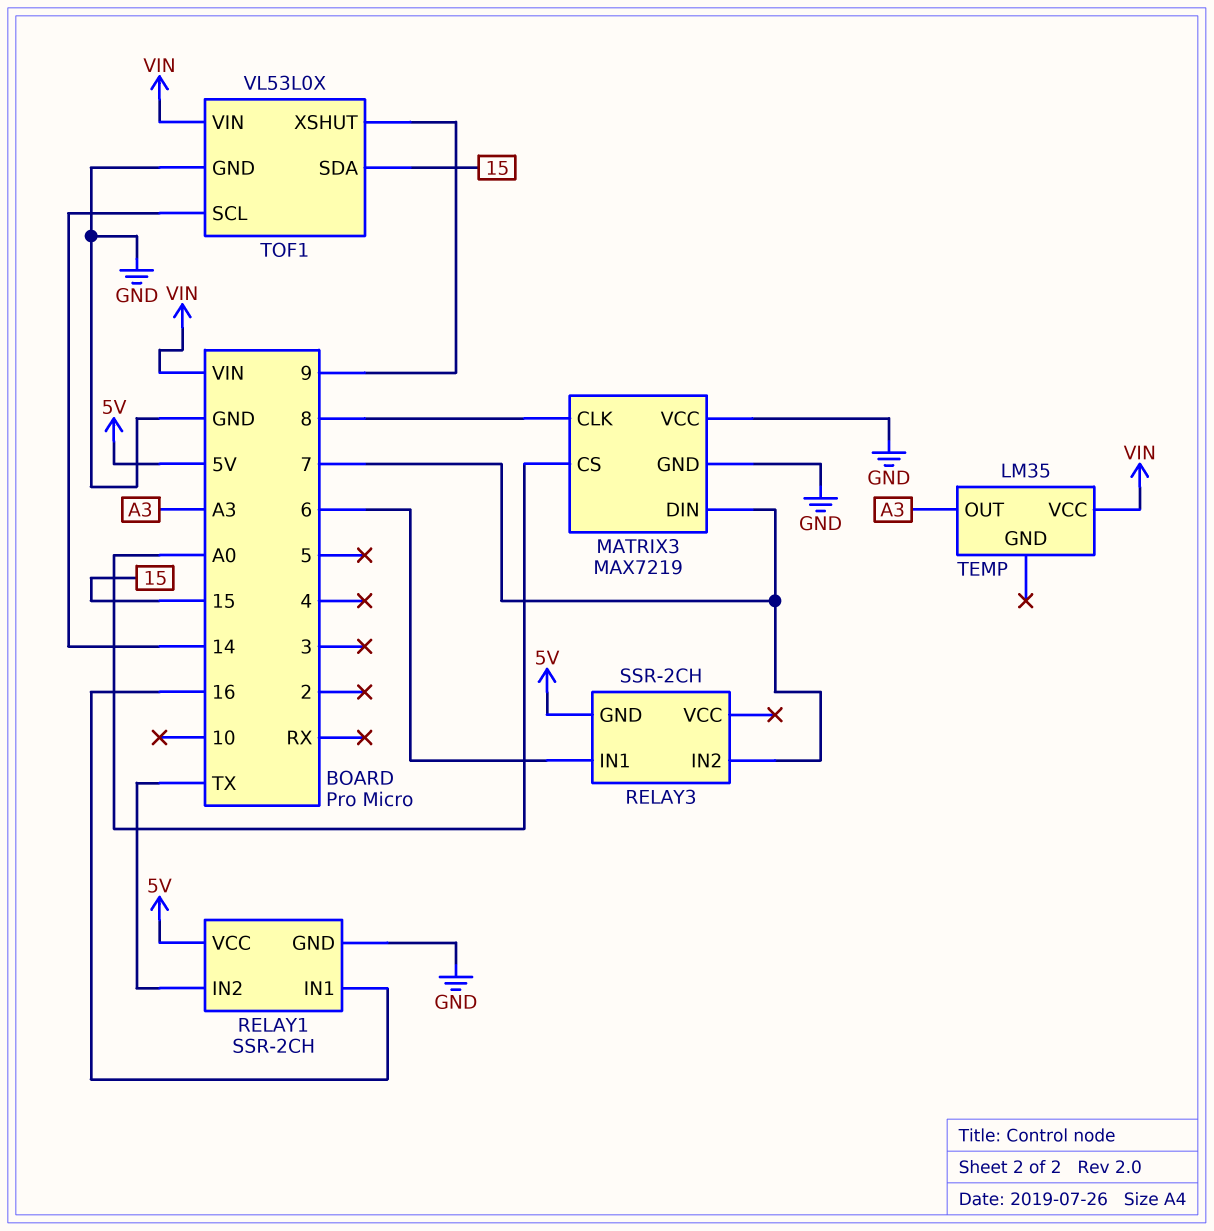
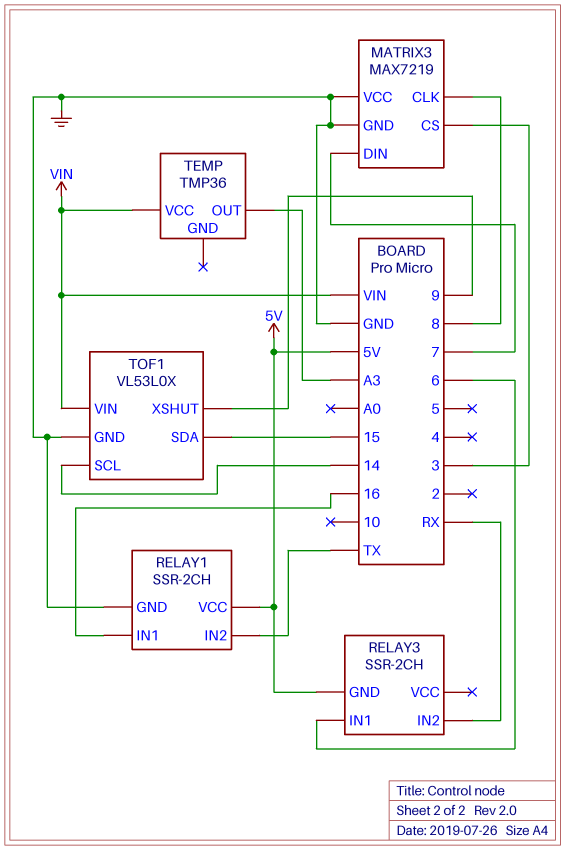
MATRIX3 pin CS: A0 -> 3
RELAY3 pin IN2: 7 -> RX
TEMP: LM35 -> TMP36

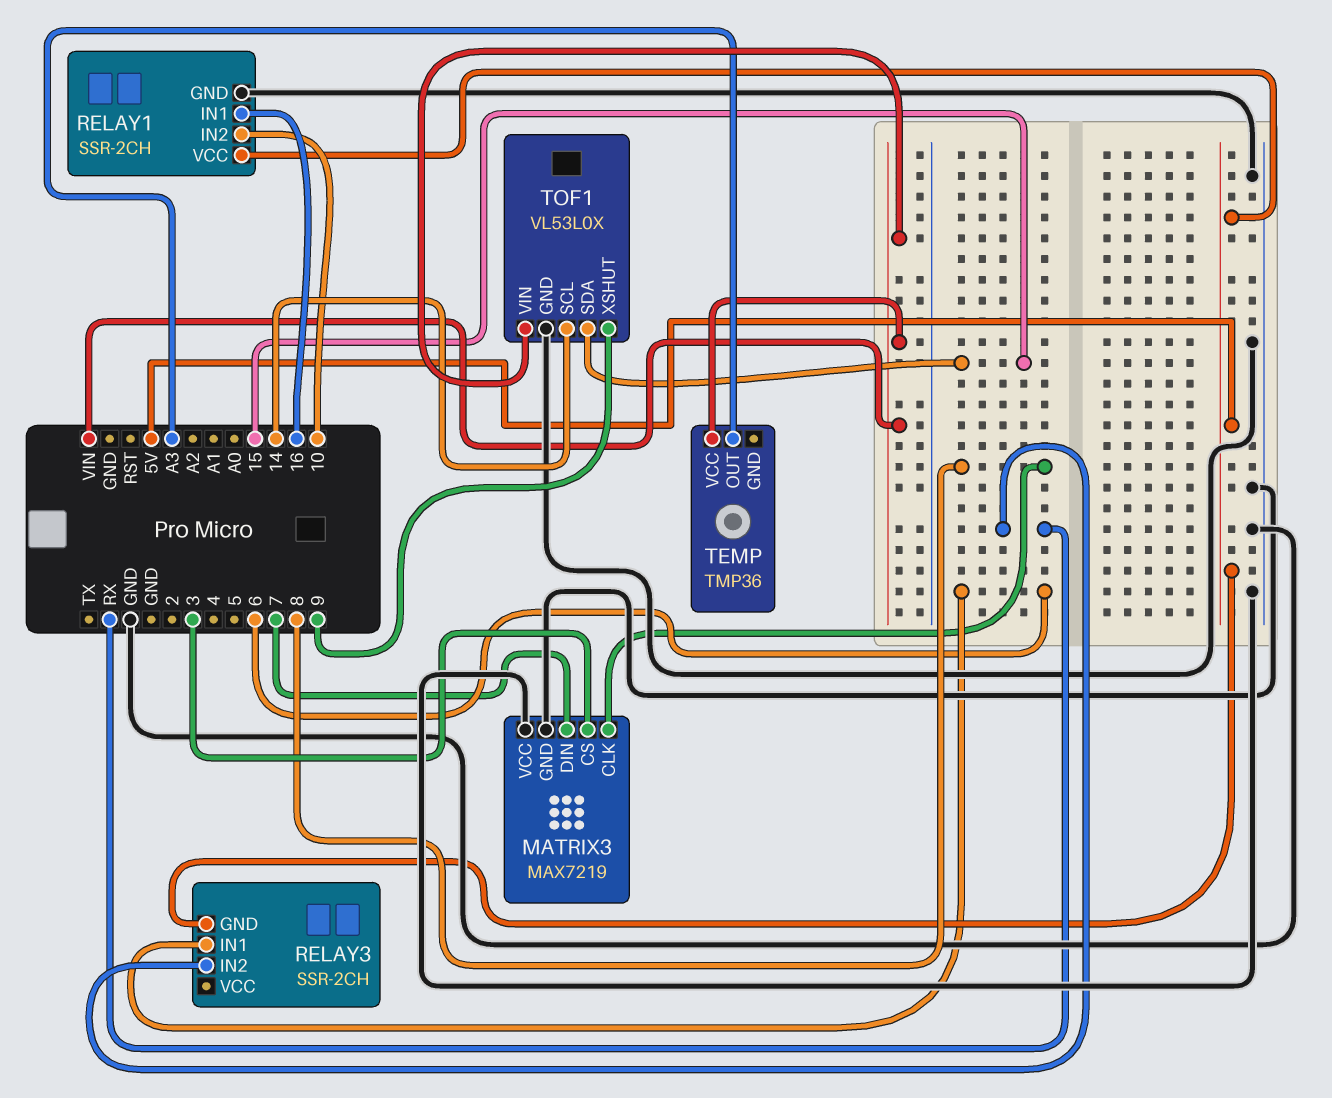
RELAY1 pin IN2: TX -> 10

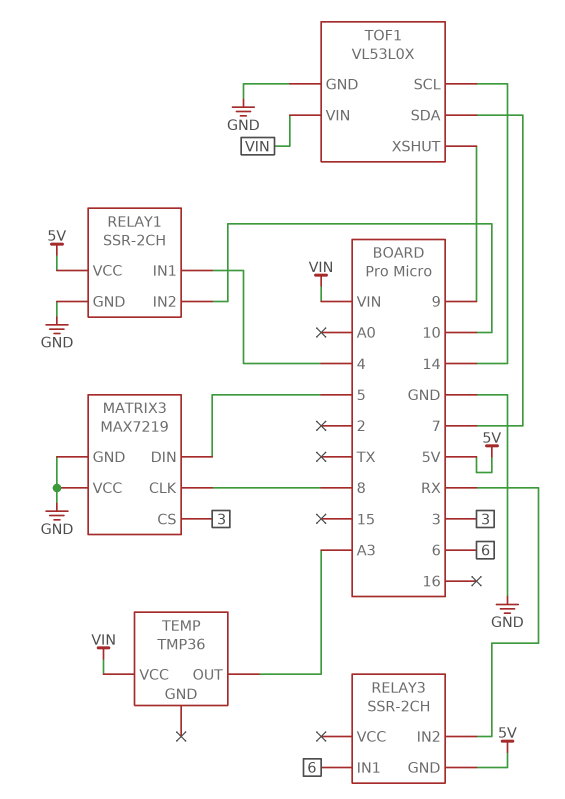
MATRIX3 pin DIN: 7 -> 5
RELAY1 pin IN1: 16 -> 4
TOF1 pin SDA: 15 -> 7

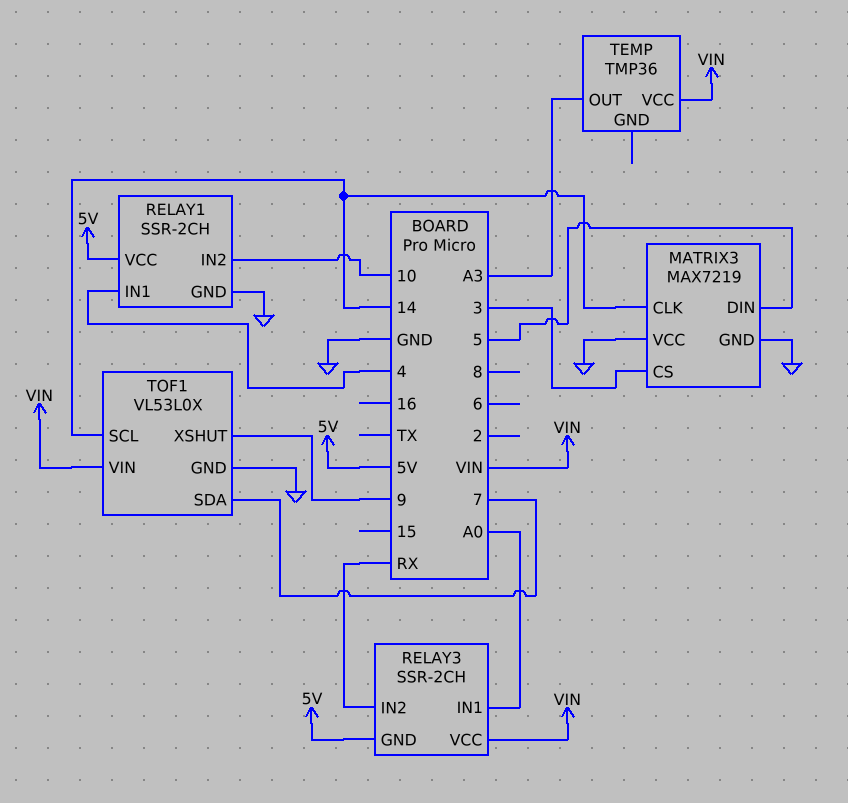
MATRIX3 pin CLK: 8 -> 14
RELAY3 pin IN1: 6 -> A0
RELAY3 pin VCC: none -> VIN

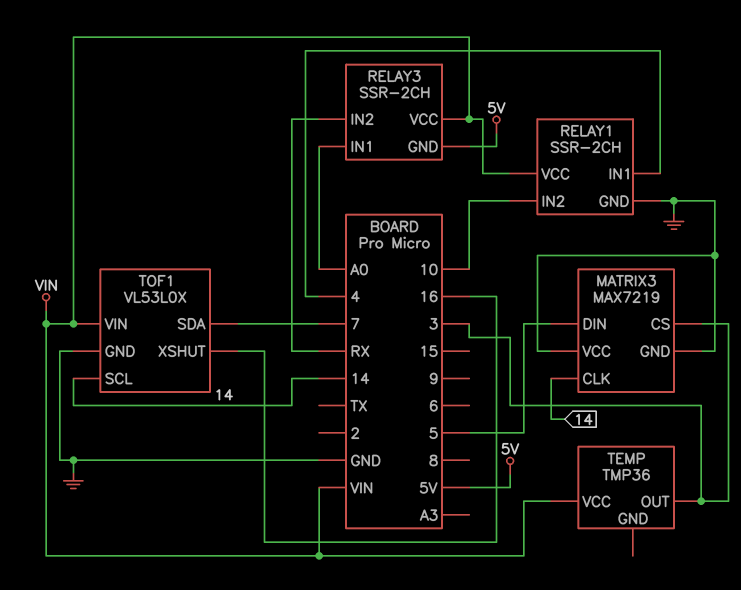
RELAY1 pin VCC: 5V -> VIN
TEMP pin OUT: A3 -> 3
TOF1 pin XSHUT: 9 -> 16

